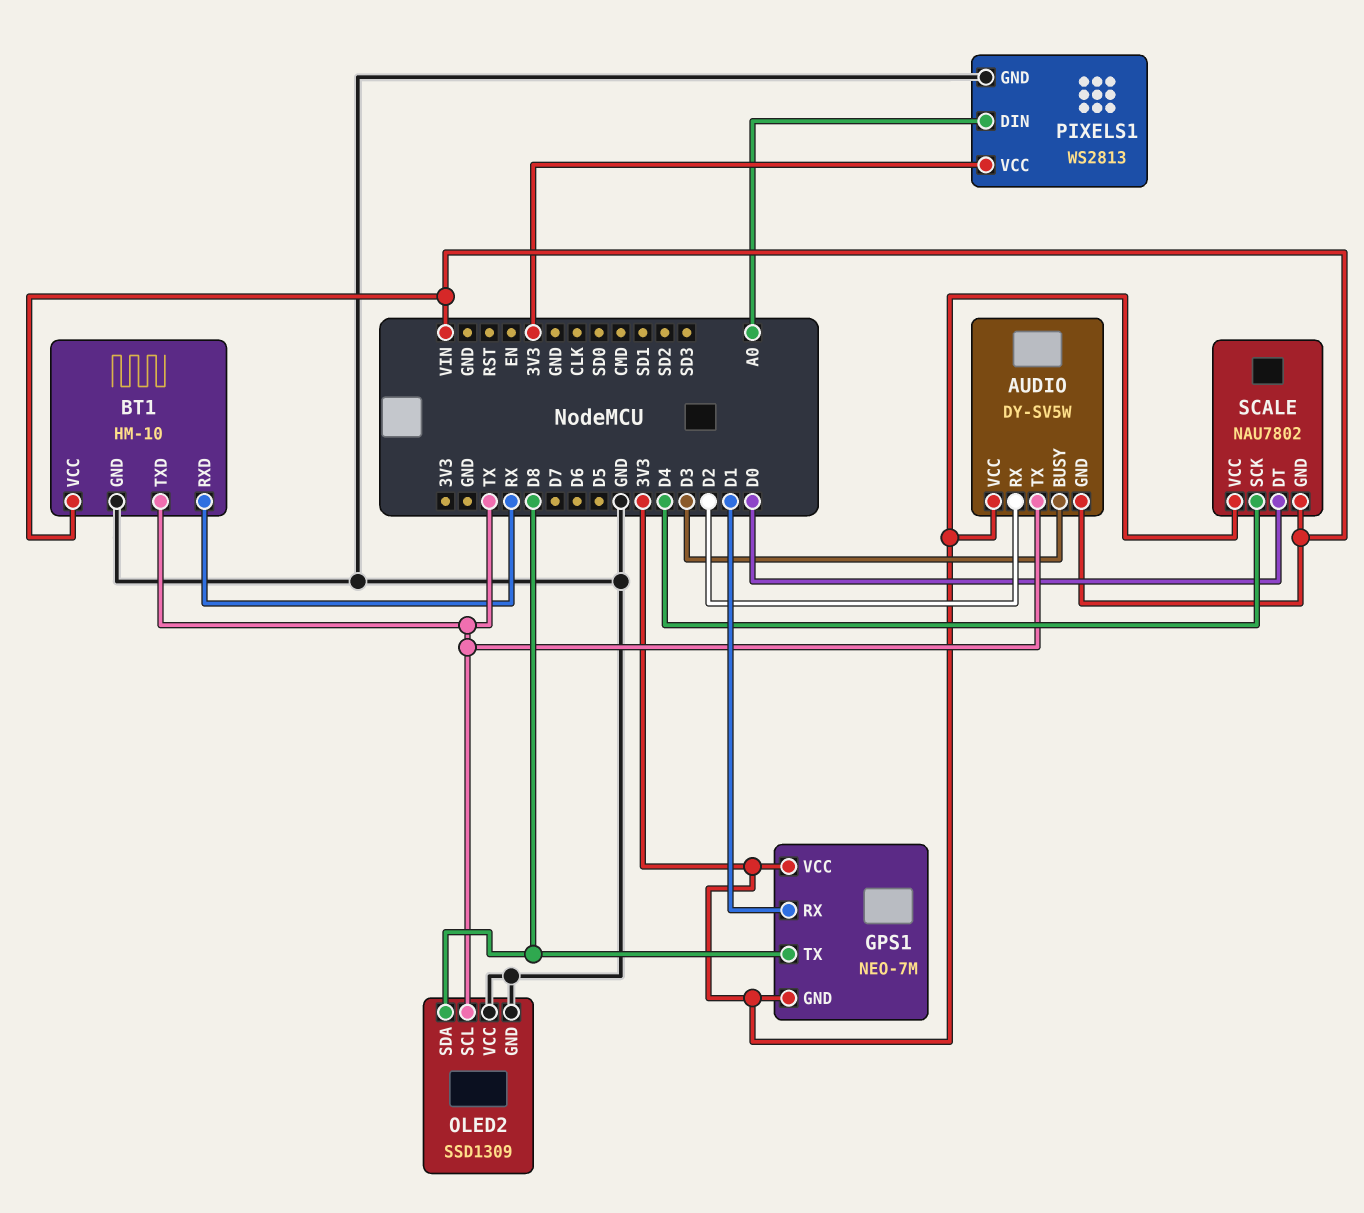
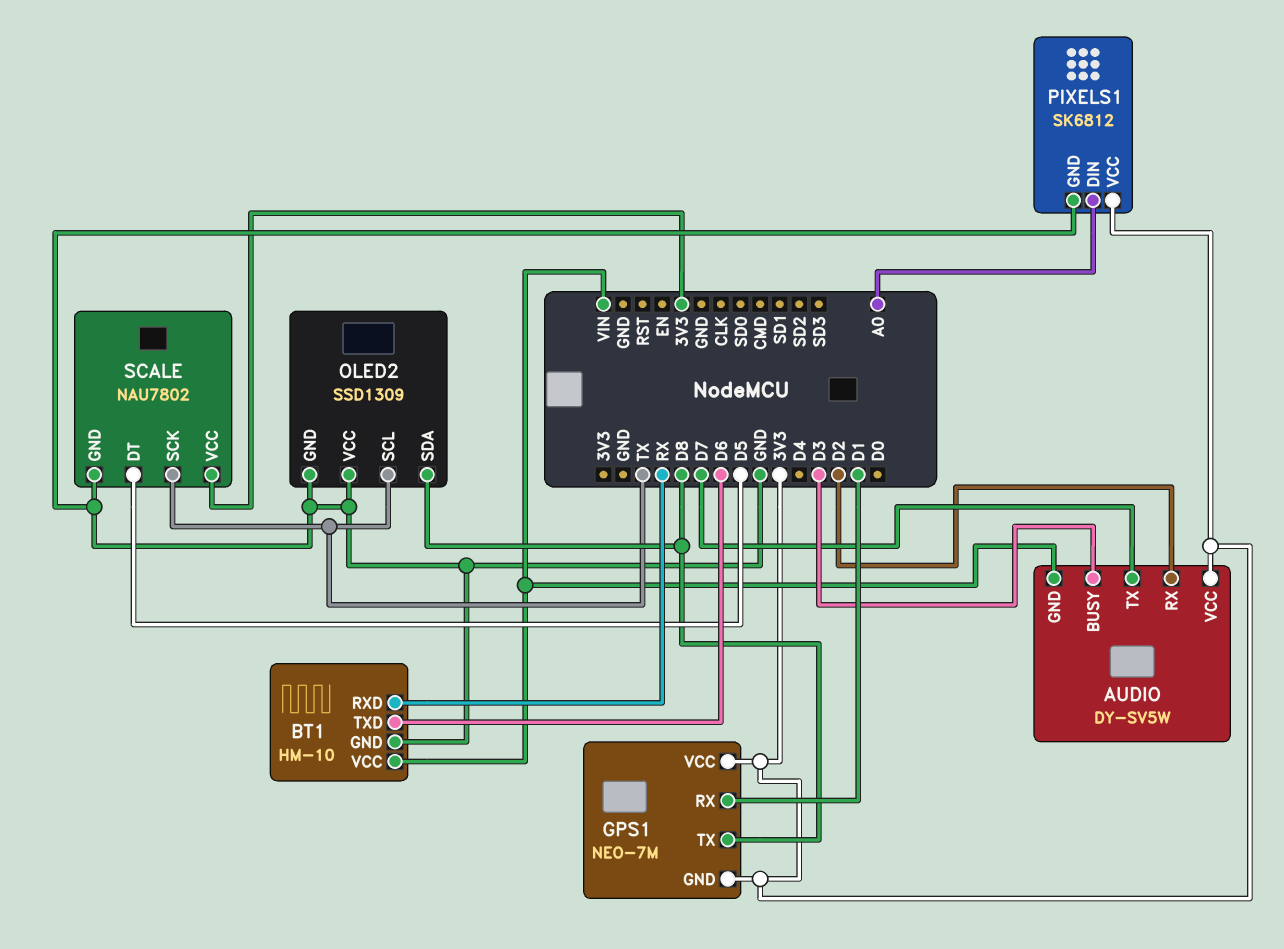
AUDIO pin TX: TX -> D7
BT1 pin TXD: TX -> D6
PIXELS1: WS2813 -> SK6812
SCALE pin DT: D0 -> D5
SCALE pin GND: VIN -> GND
SCALE pin SCK: D4 -> TX

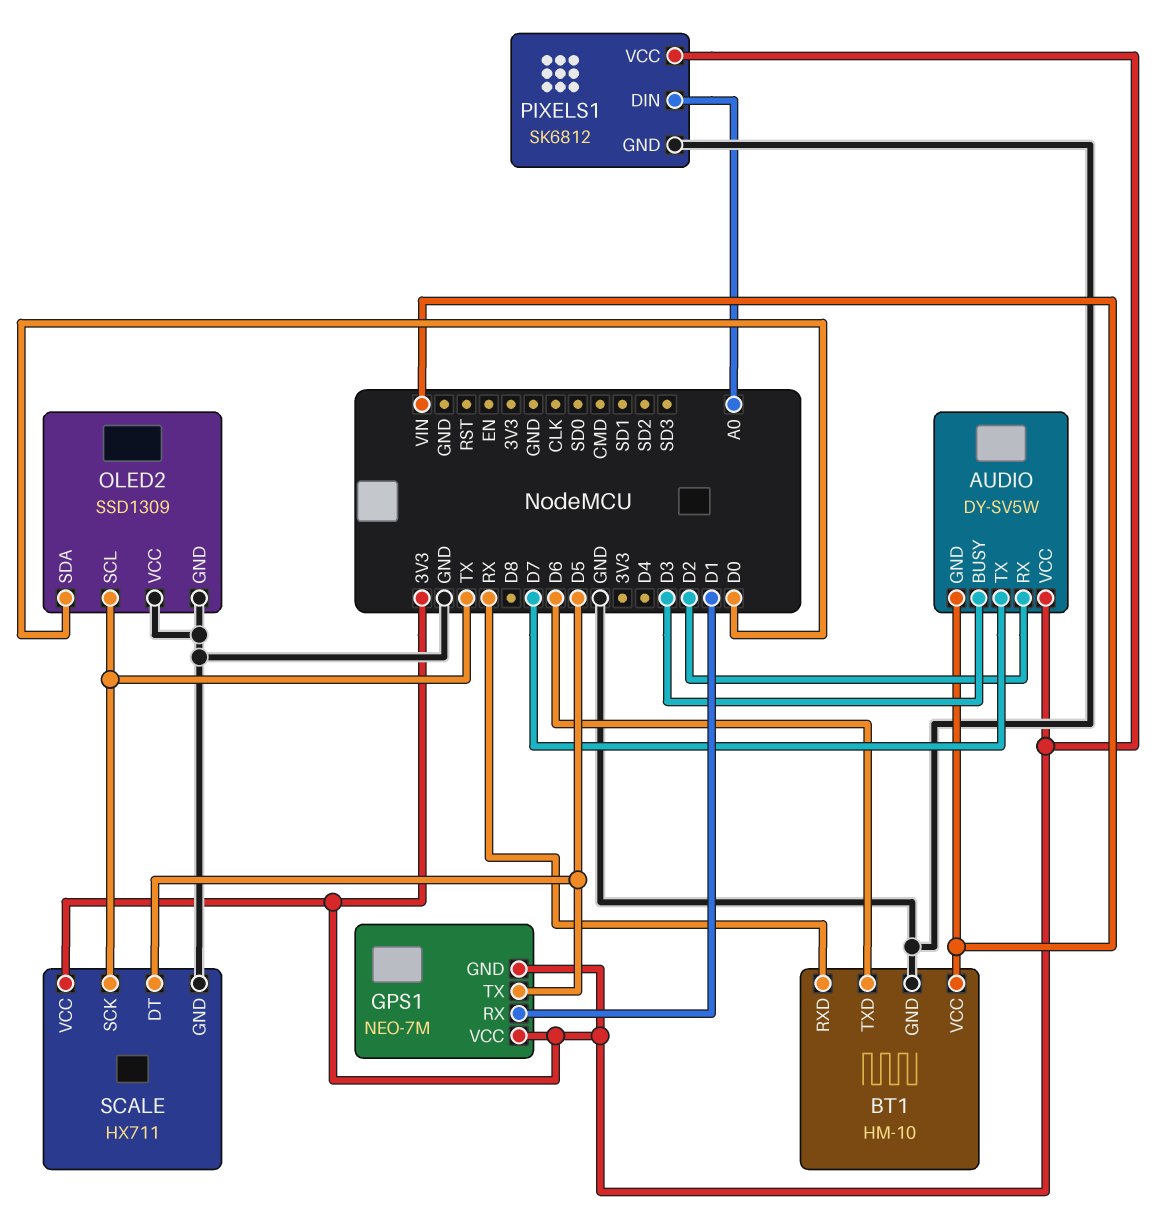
GPS1 pin TX: D8 -> D5
OLED2 pin SDA: D8 -> D0
SCALE: NAU7802 -> HX711

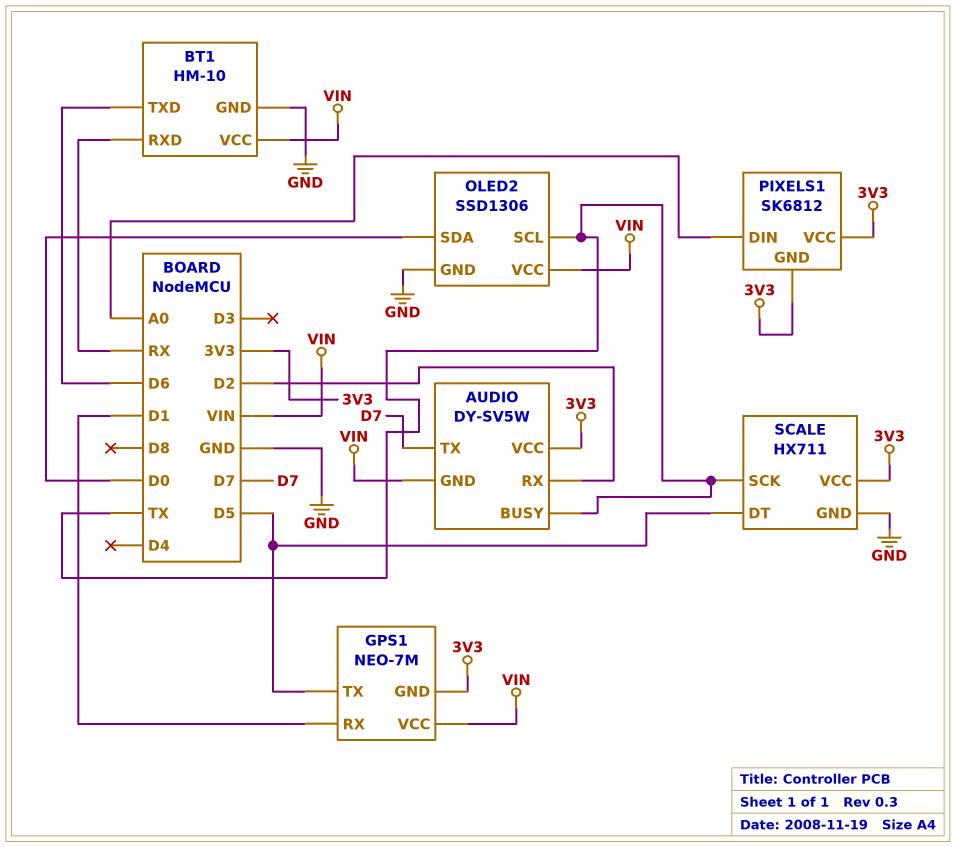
AUDIO pin BUSY: D3 -> TX
GPS1 pin VCC: 3V3 -> VIN
OLED2: SSD1309 -> SSD1306
OLED2 pin VCC: GND -> VIN
PIXELS1 pin GND: GND -> 3V3

